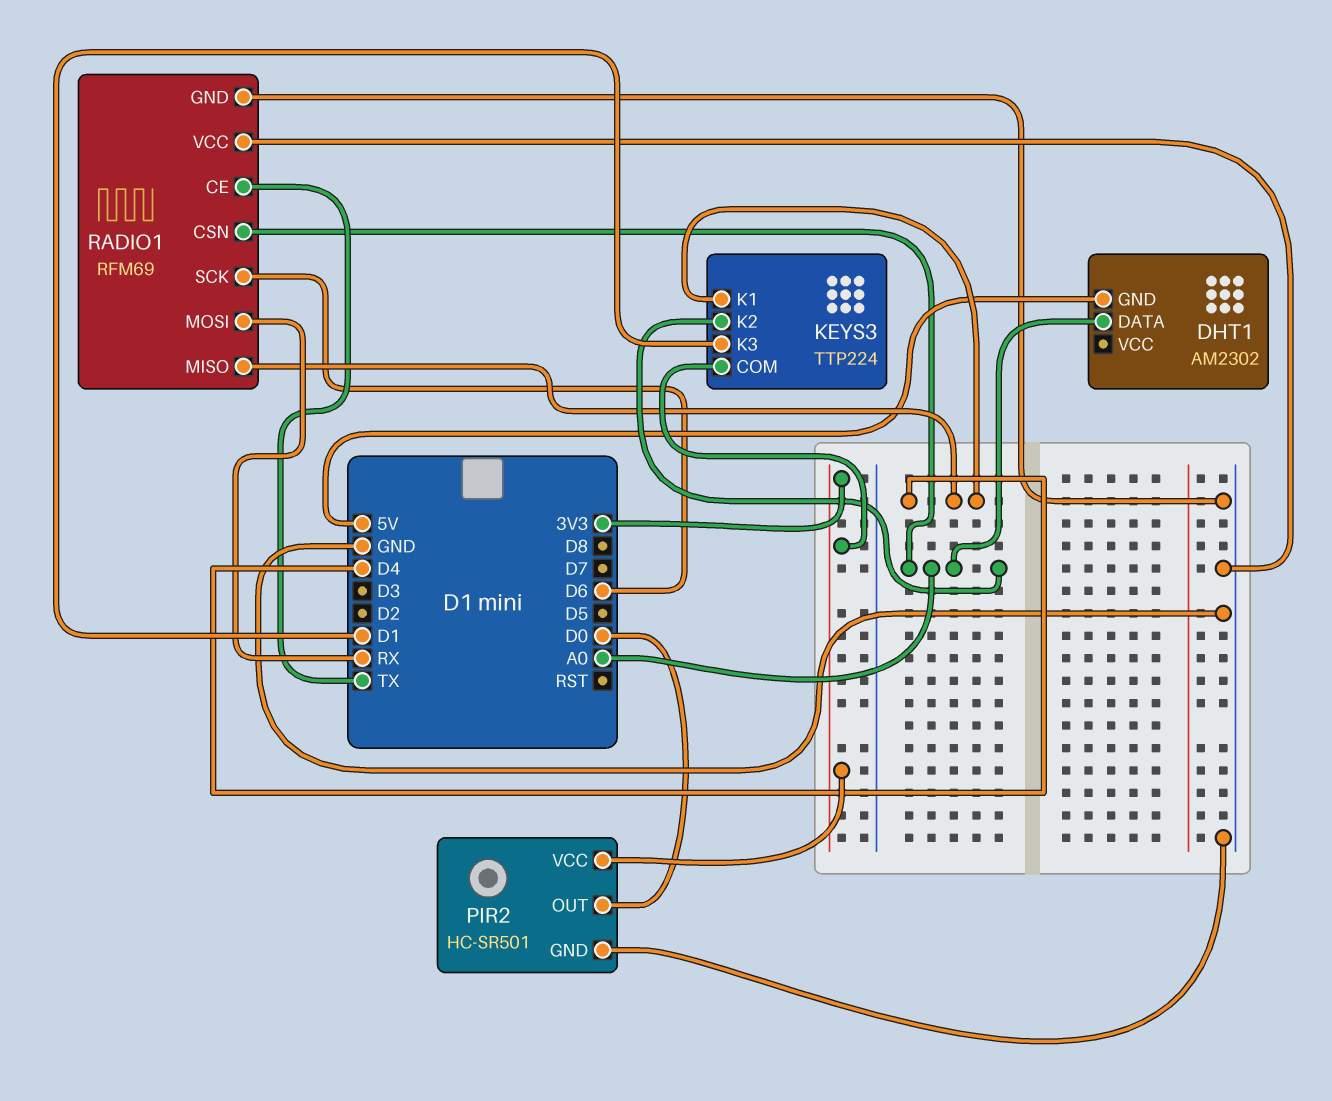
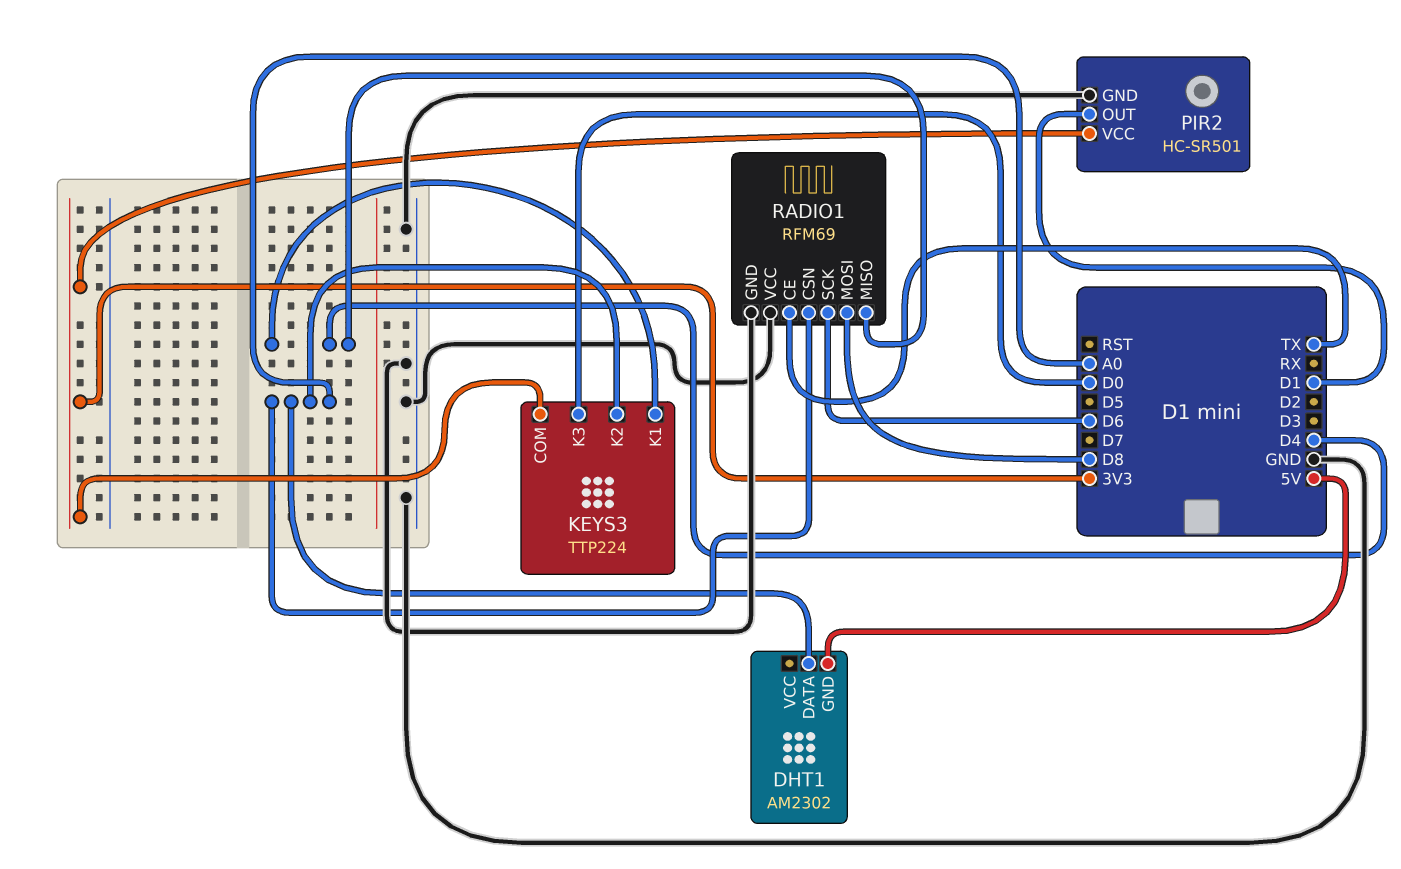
KEYS3 pin K3: D1 -> D0
PIR2 pin OUT: D0 -> D1
RADIO1 pin MOSI: RX -> D8

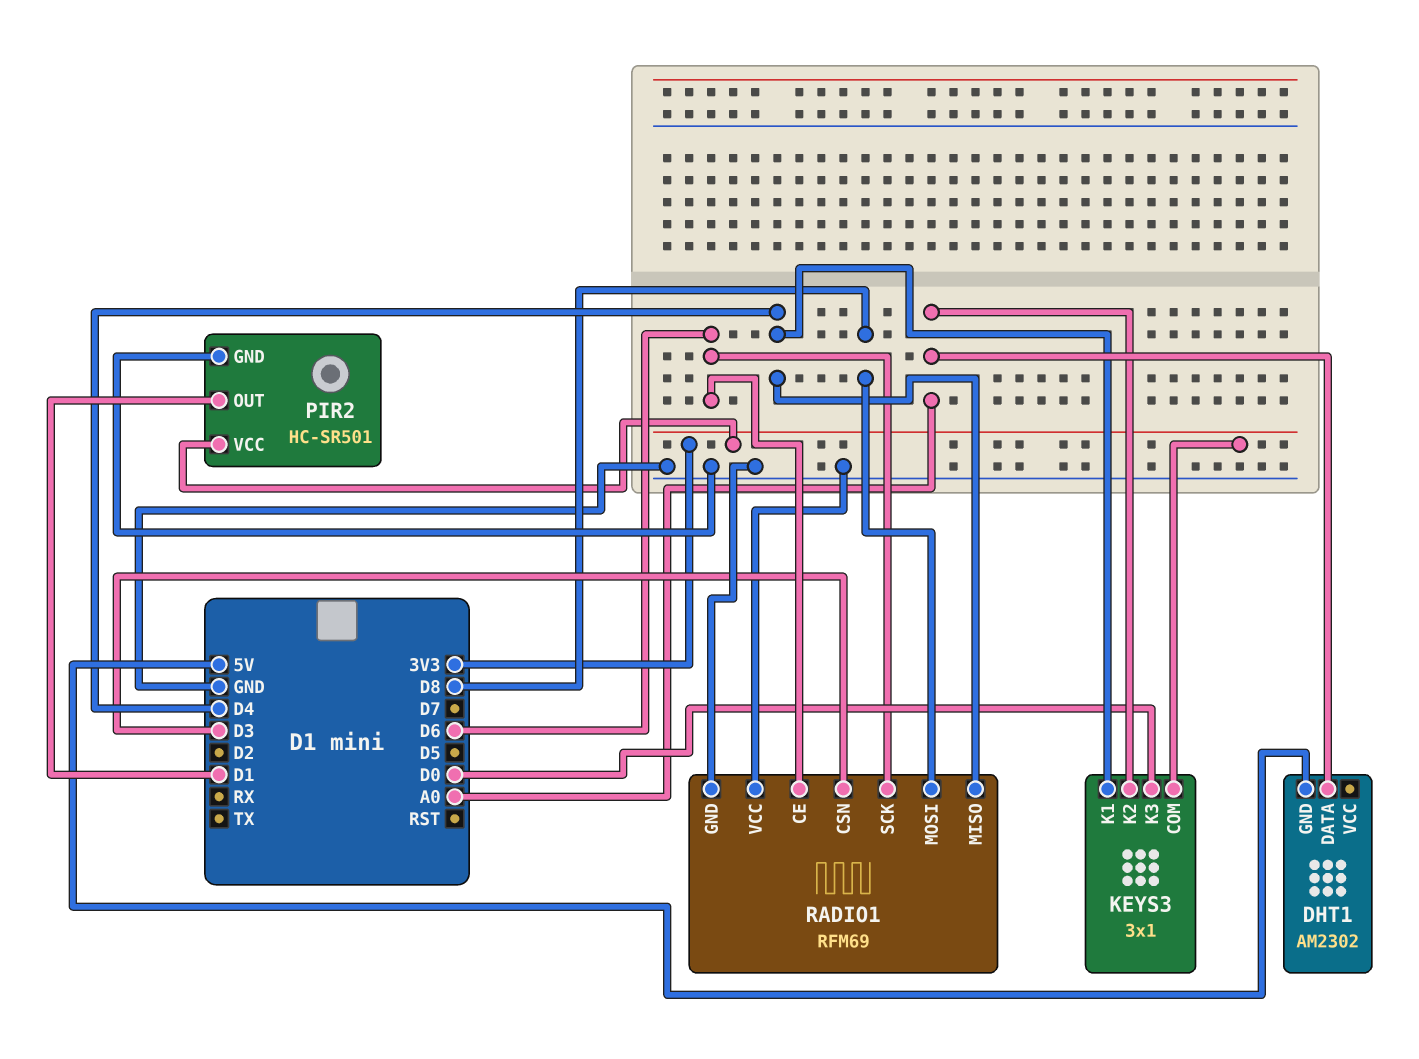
KEYS3: TTP224 -> 3x1
RADIO1 pin CE: TX -> D6
RADIO1 pin CSN: A0 -> D3

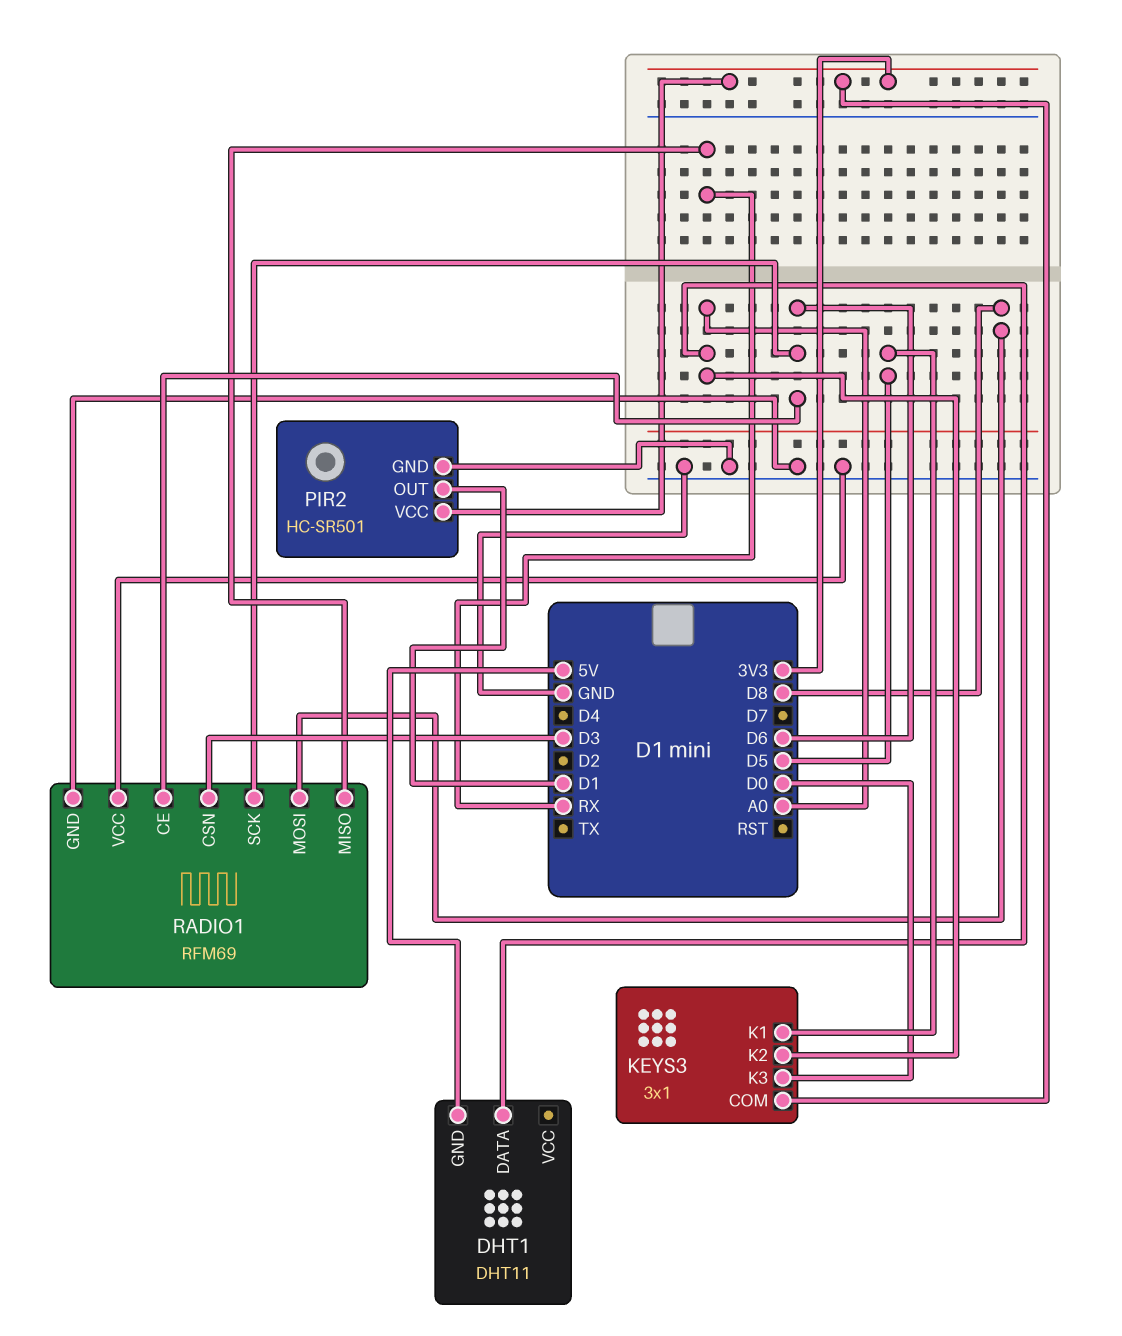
DHT1: AM2302 -> DHT11
KEYS3 pin K1: D4 -> D5
RADIO1 pin MISO: D4 -> RX

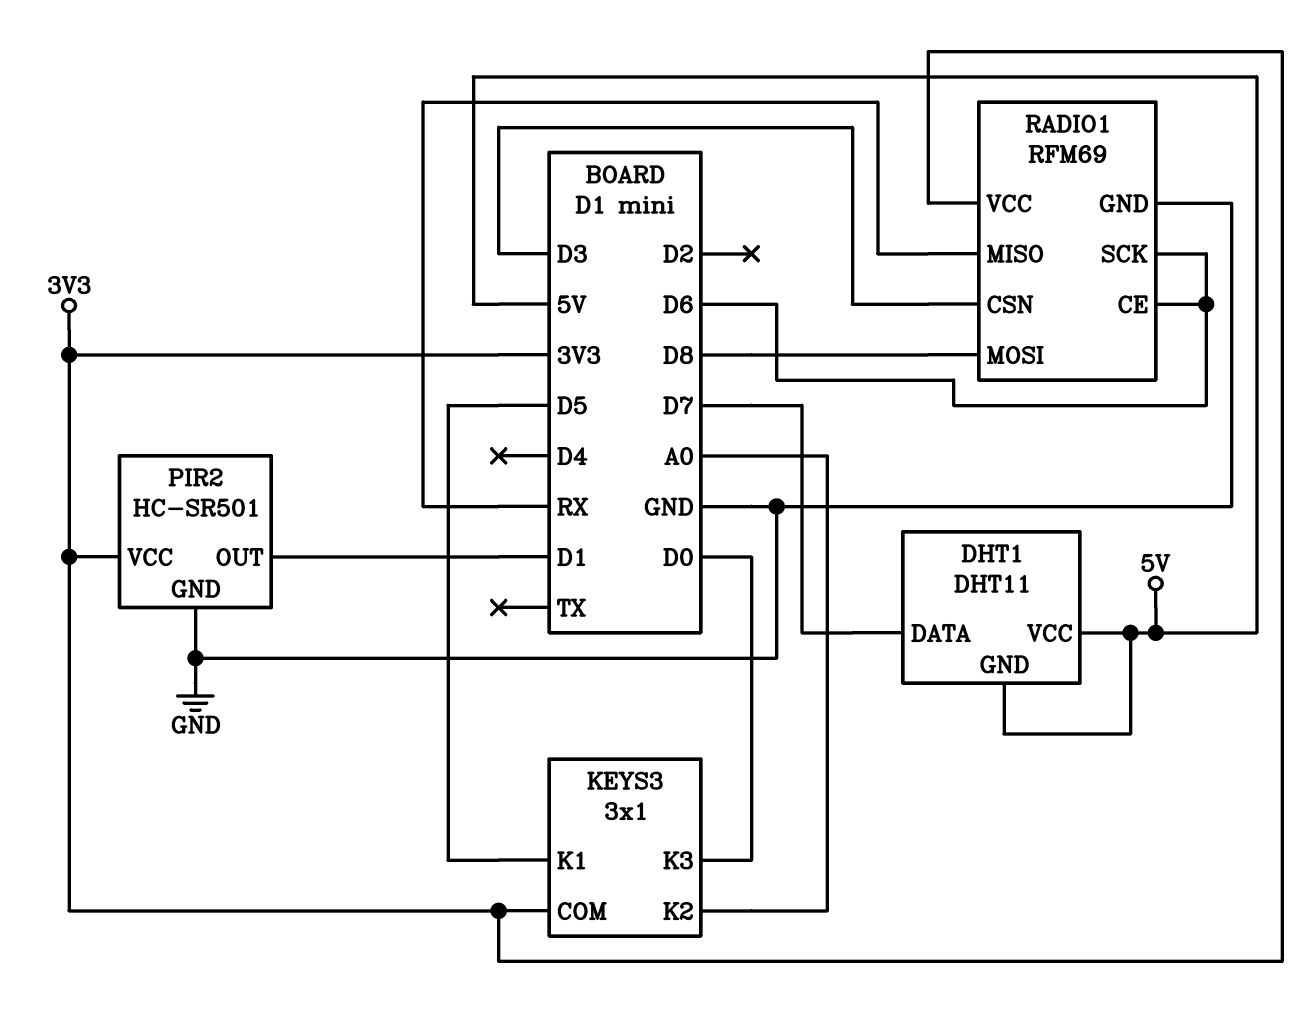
DHT1 pin DATA: A0 -> D7
DHT1 pin VCC: none -> 5V
RADIO1 pin VCC: GND -> 3V3

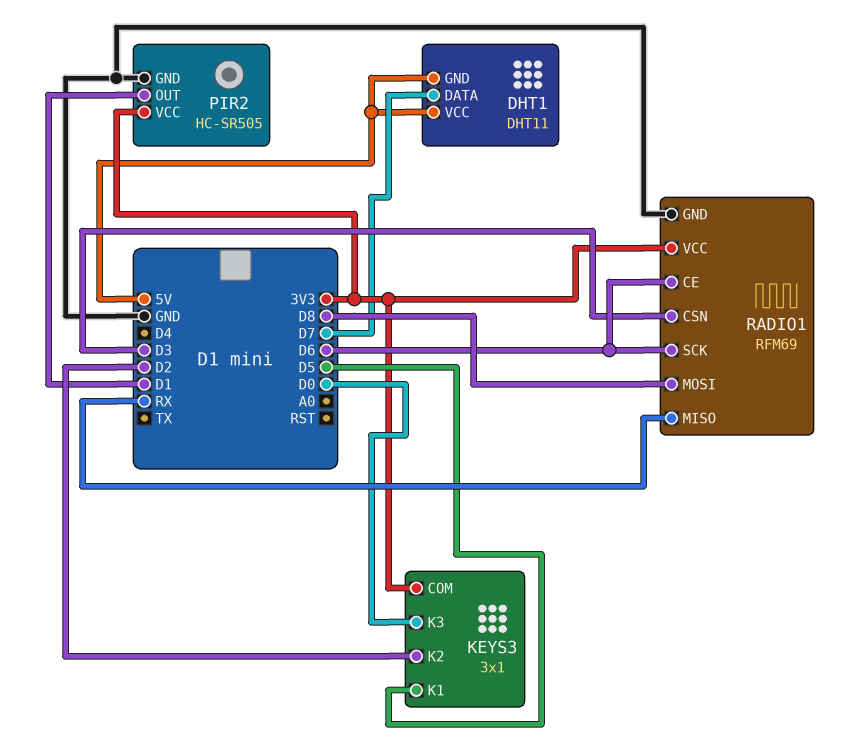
KEYS3 pin K2: A0 -> D2
PIR2: HC-SR501 -> HC-SR505

